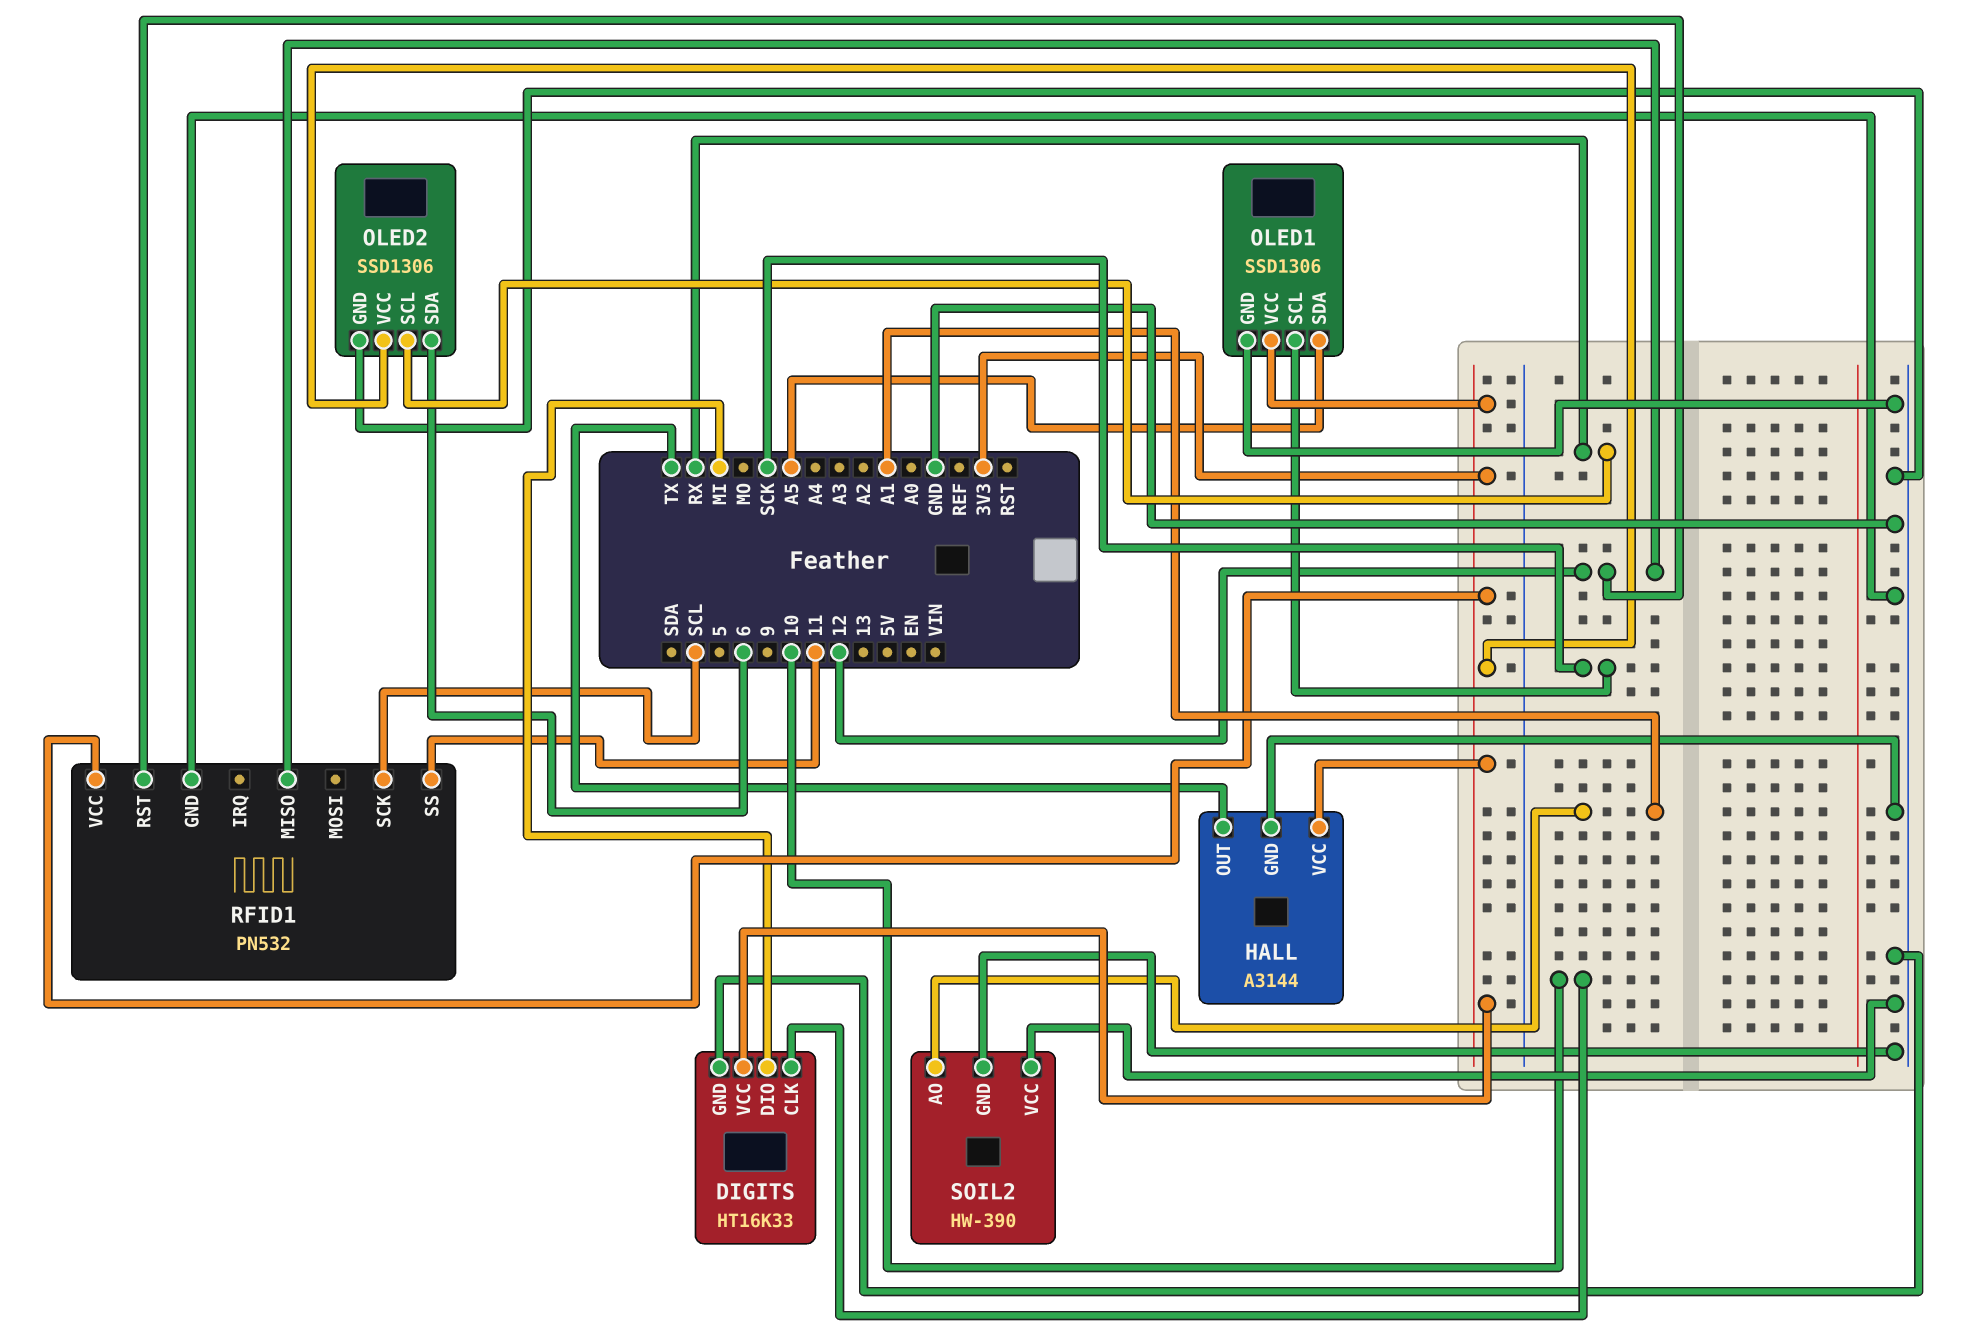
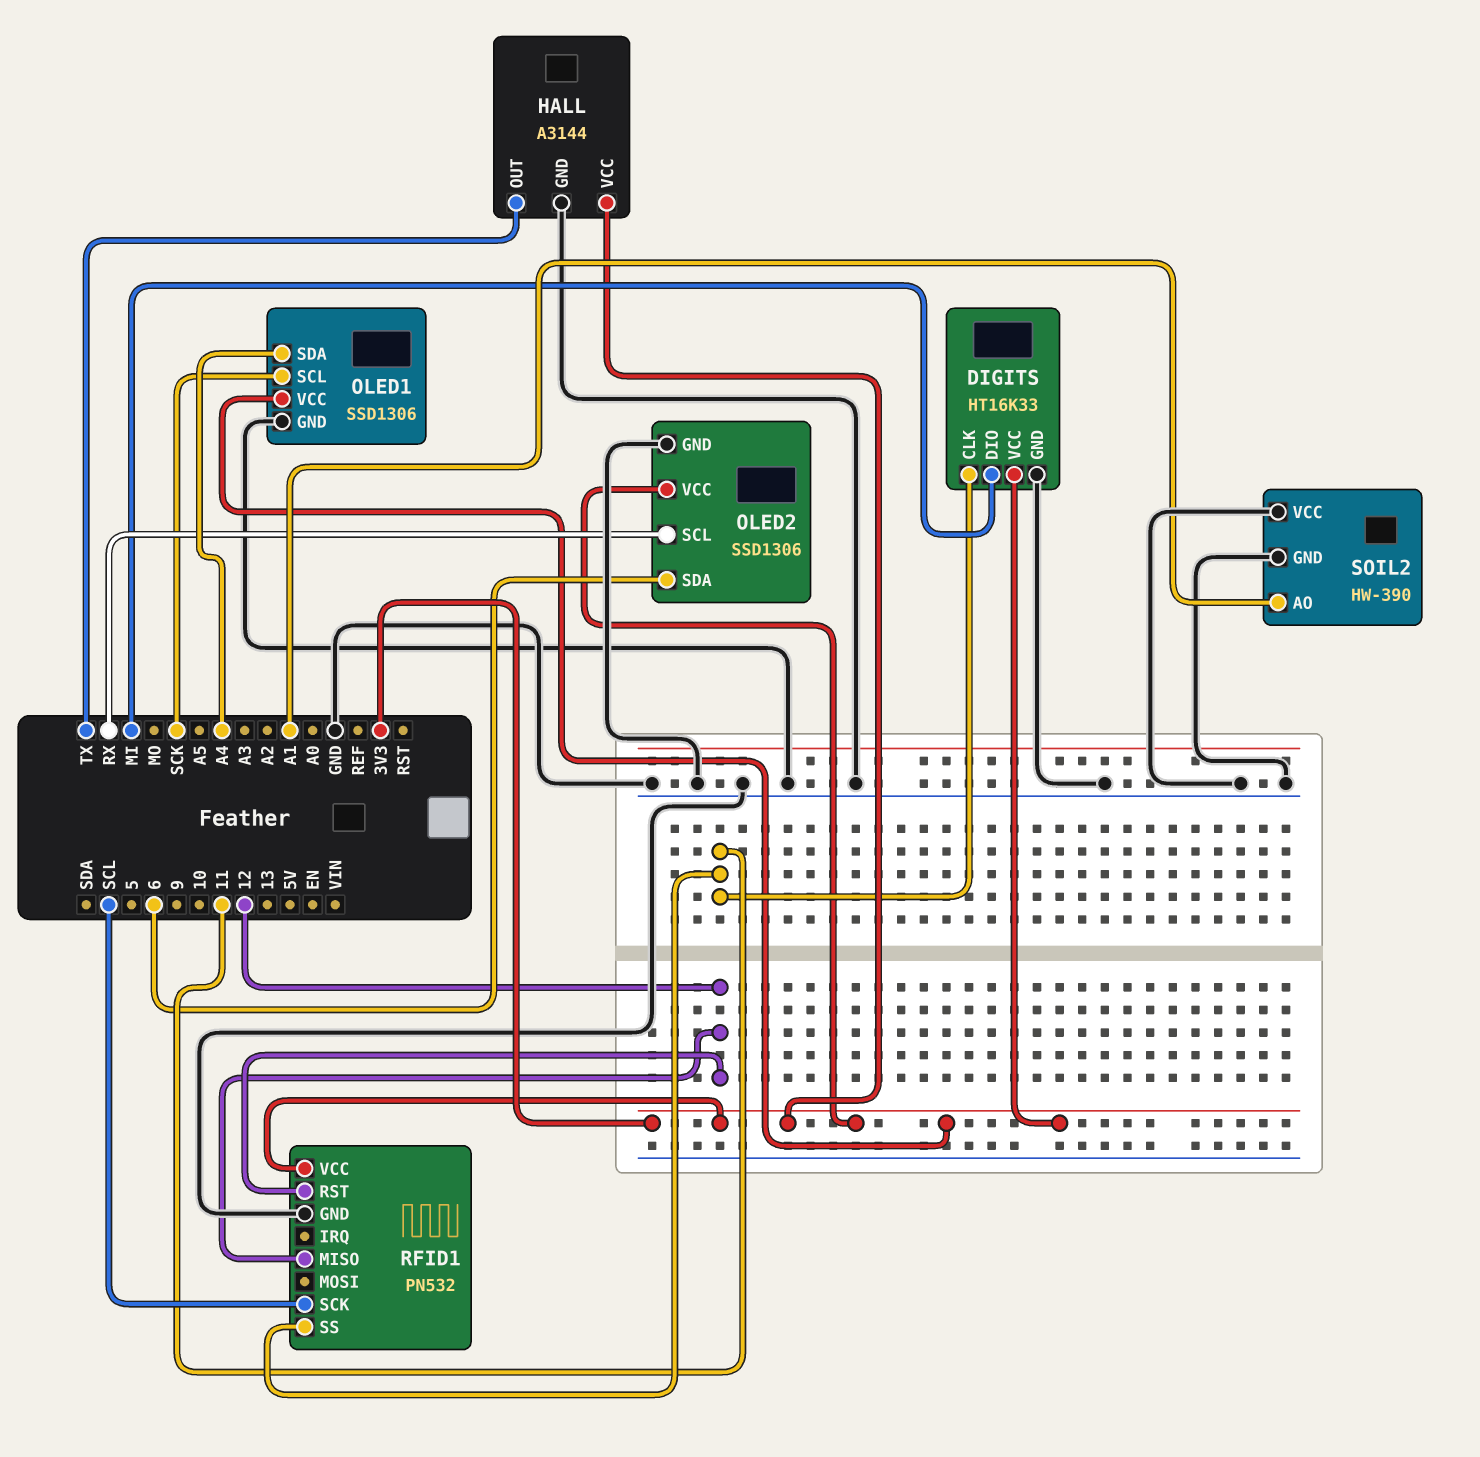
DIGITS pin CLK: 10 -> 11
OLED1 pin SDA: A5 -> A4

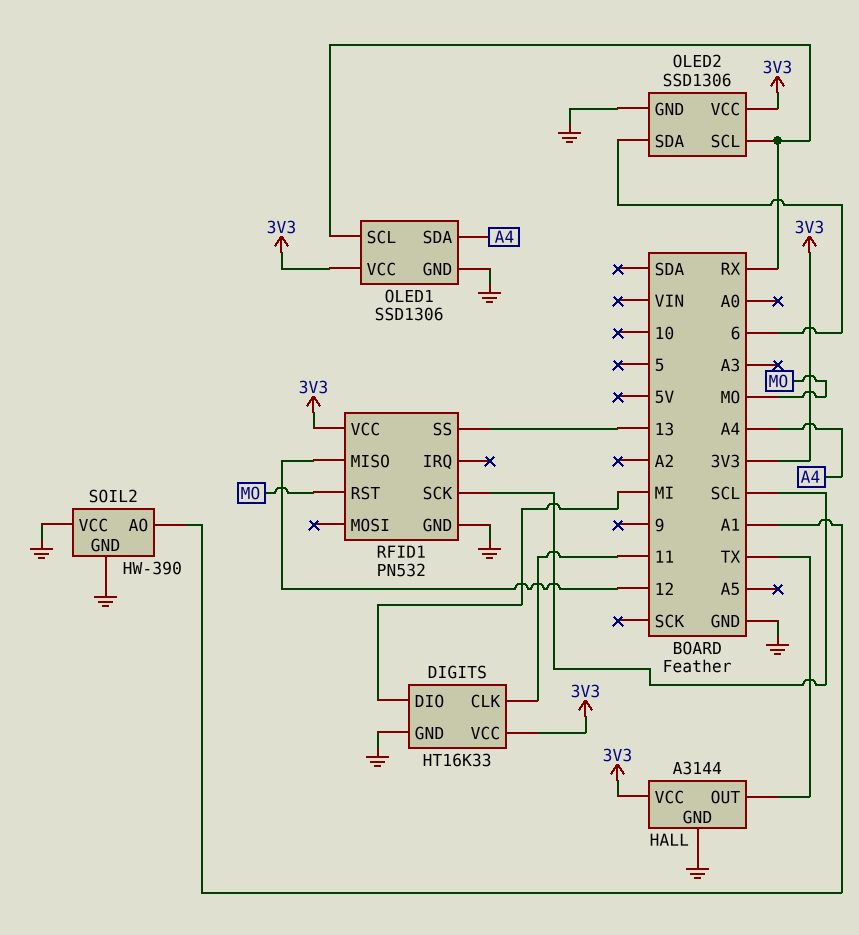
OLED1 pin SCL: SCK -> RX
RFID1 pin RST: 12 -> MO
RFID1 pin SS: 11 -> 13

